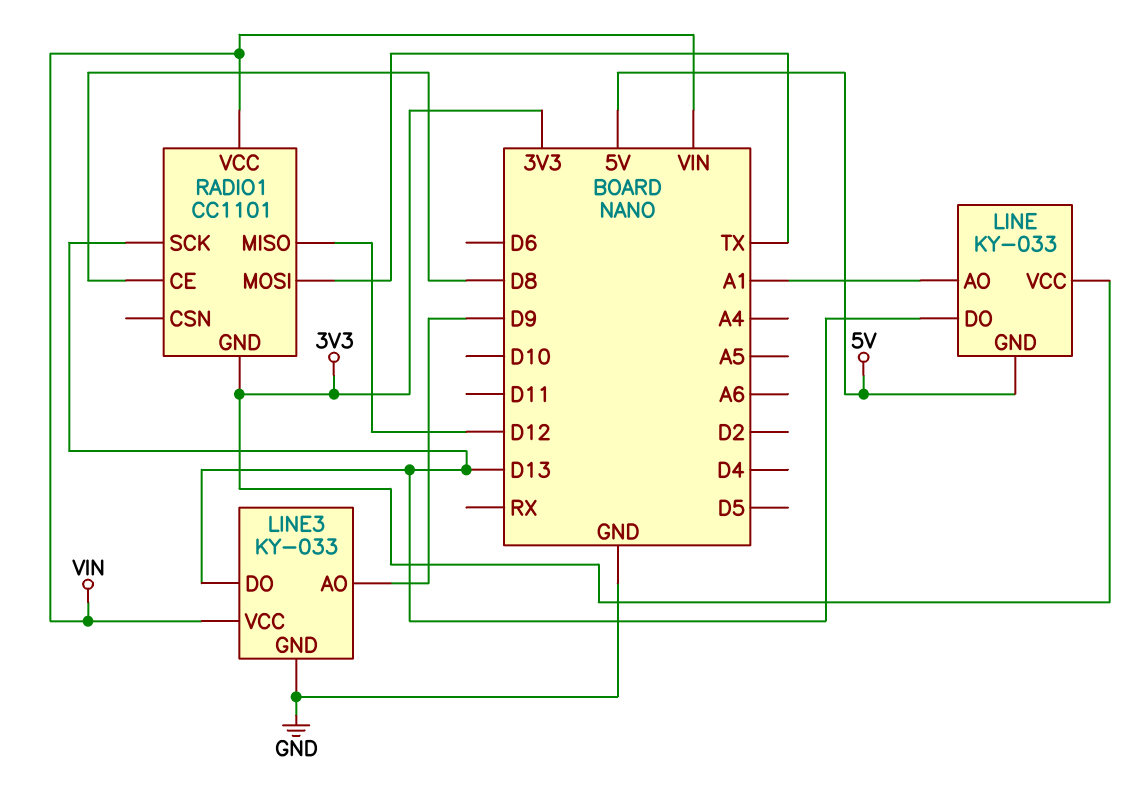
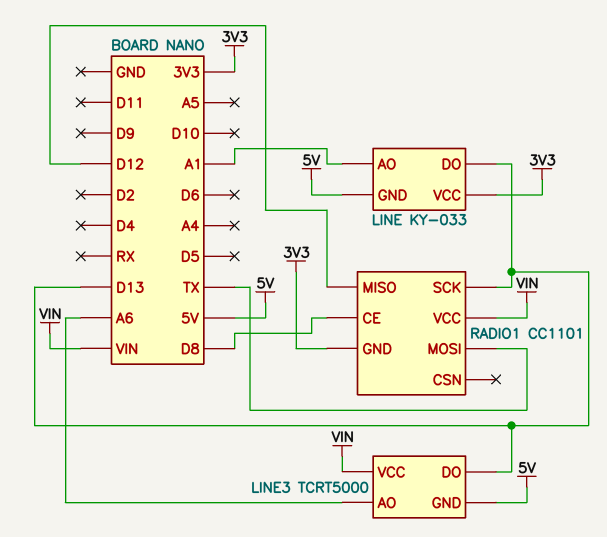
LINE3: KY-033 -> TCRT5000
LINE3 pin AO: D9 -> A6
LINE3 pin GND: GND -> 5V

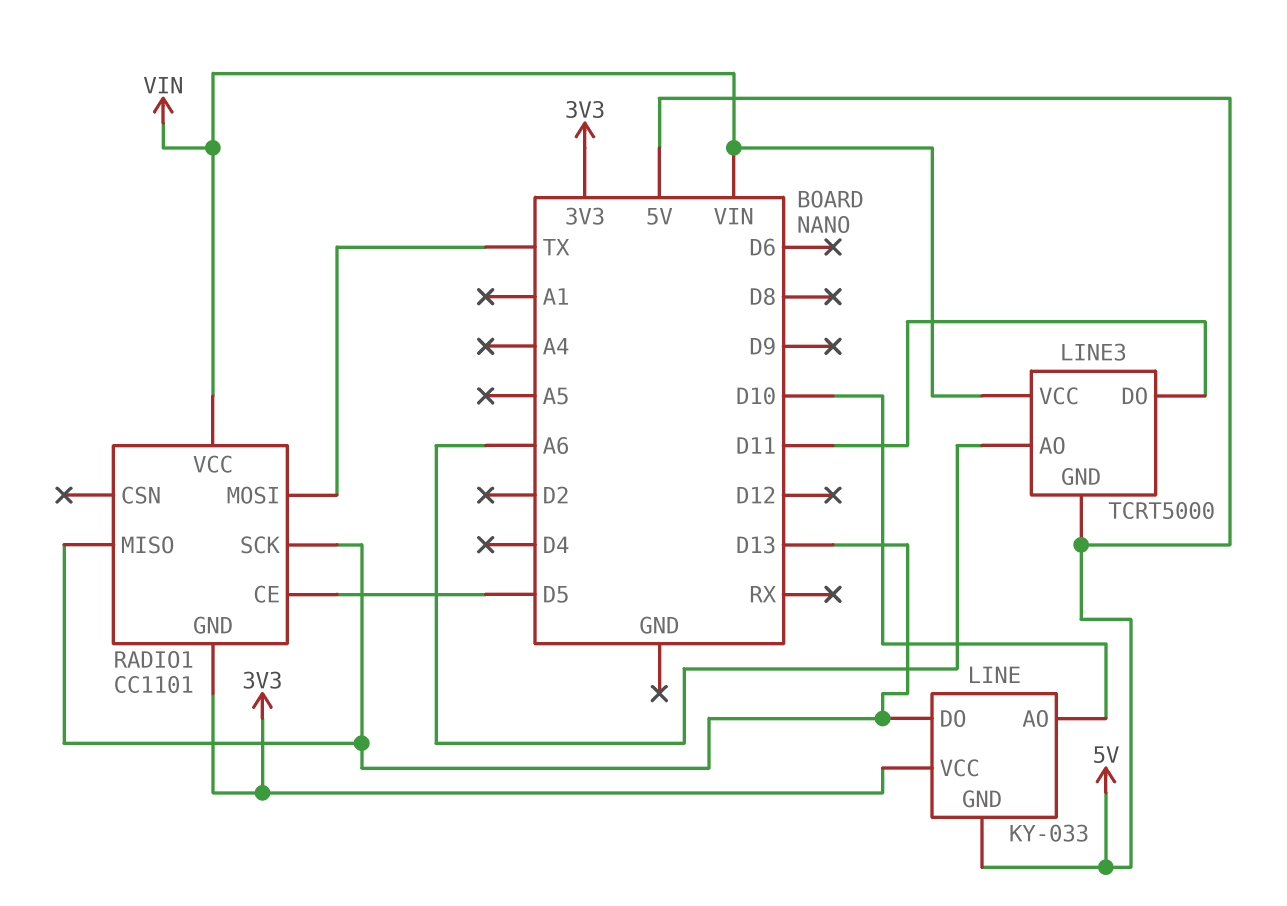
LINE pin AO: A1 -> D10
LINE3 pin DO: D13 -> D11
RADIO1 pin CE: D8 -> D5
RADIO1 pin MISO: D12 -> D13

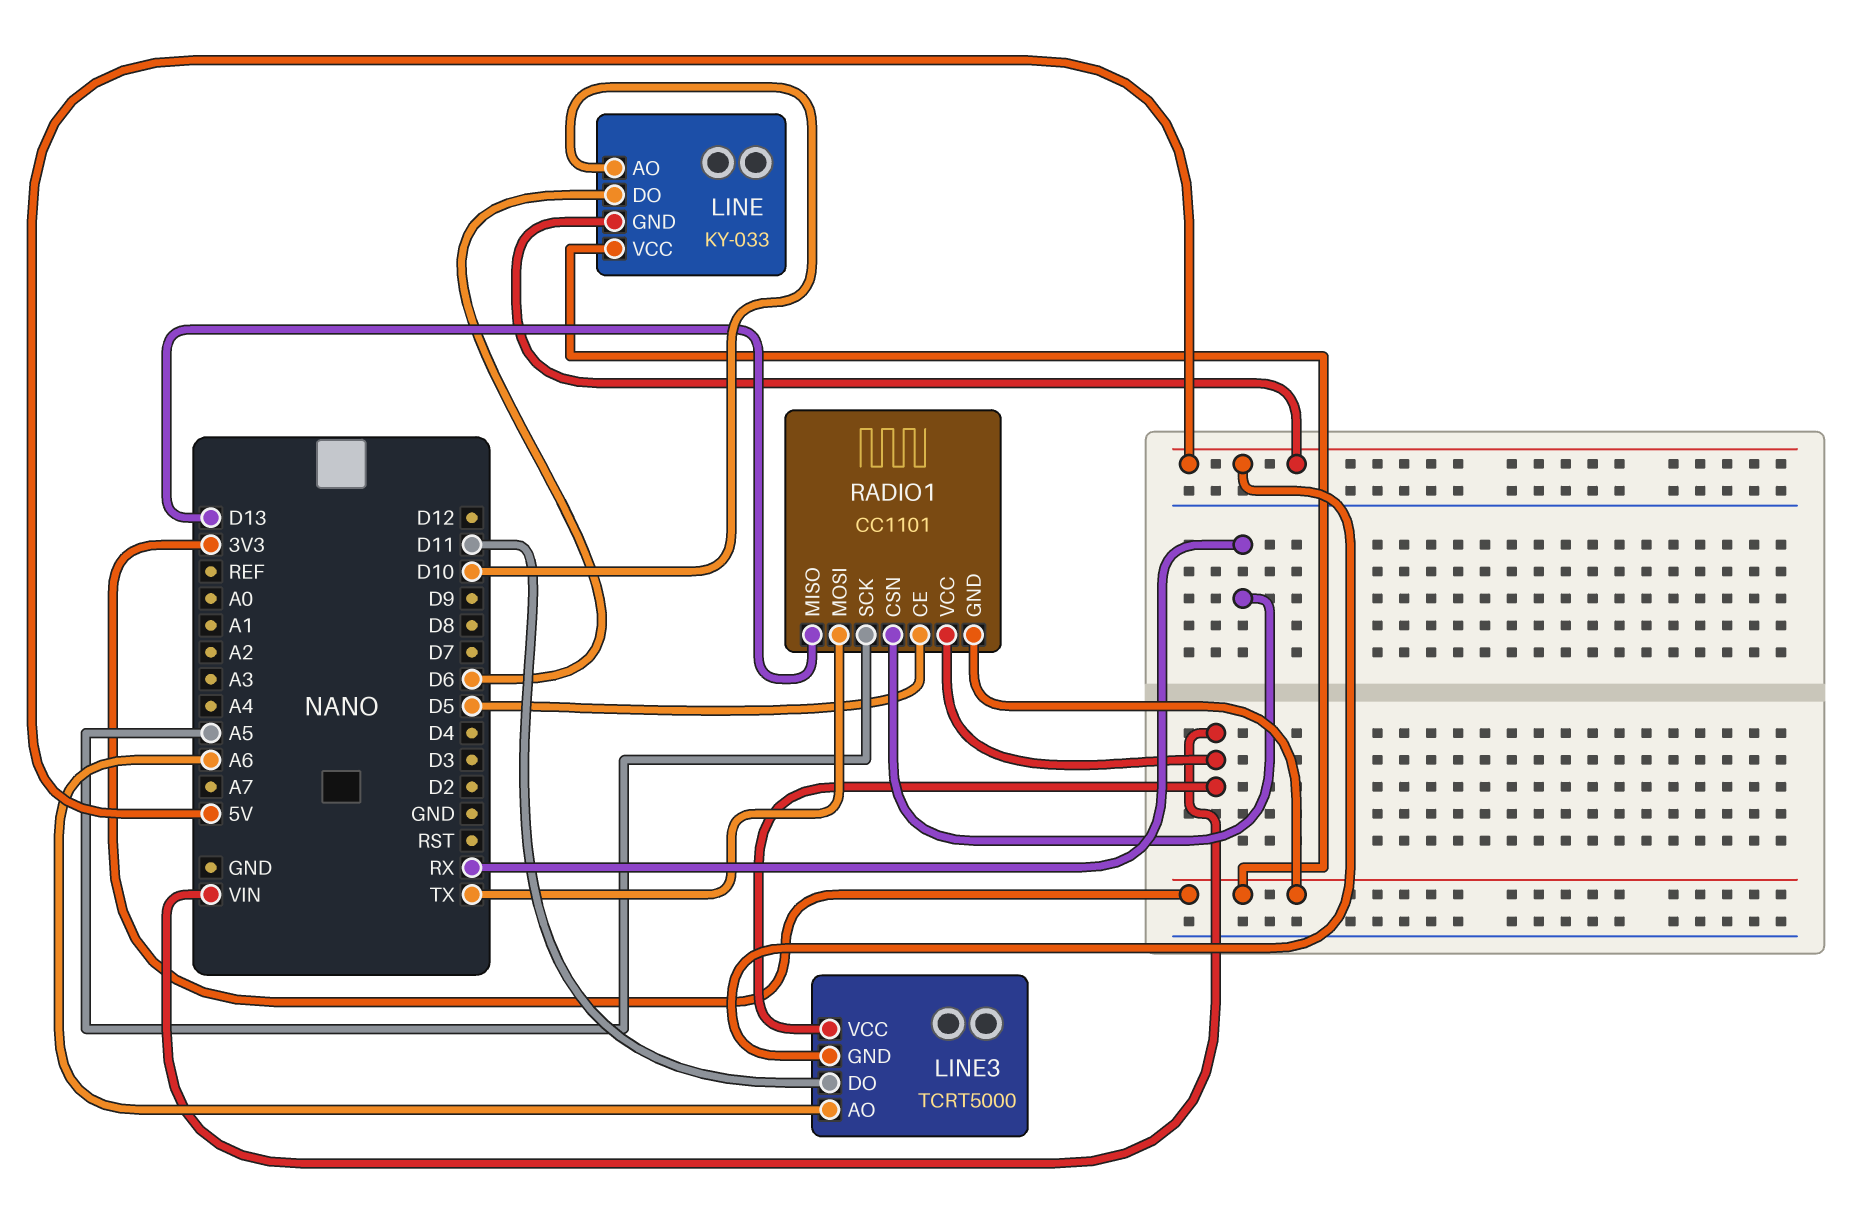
LINE pin DO: D13 -> D6
RADIO1 pin CSN: none -> RX
RADIO1 pin SCK: D13 -> A5

